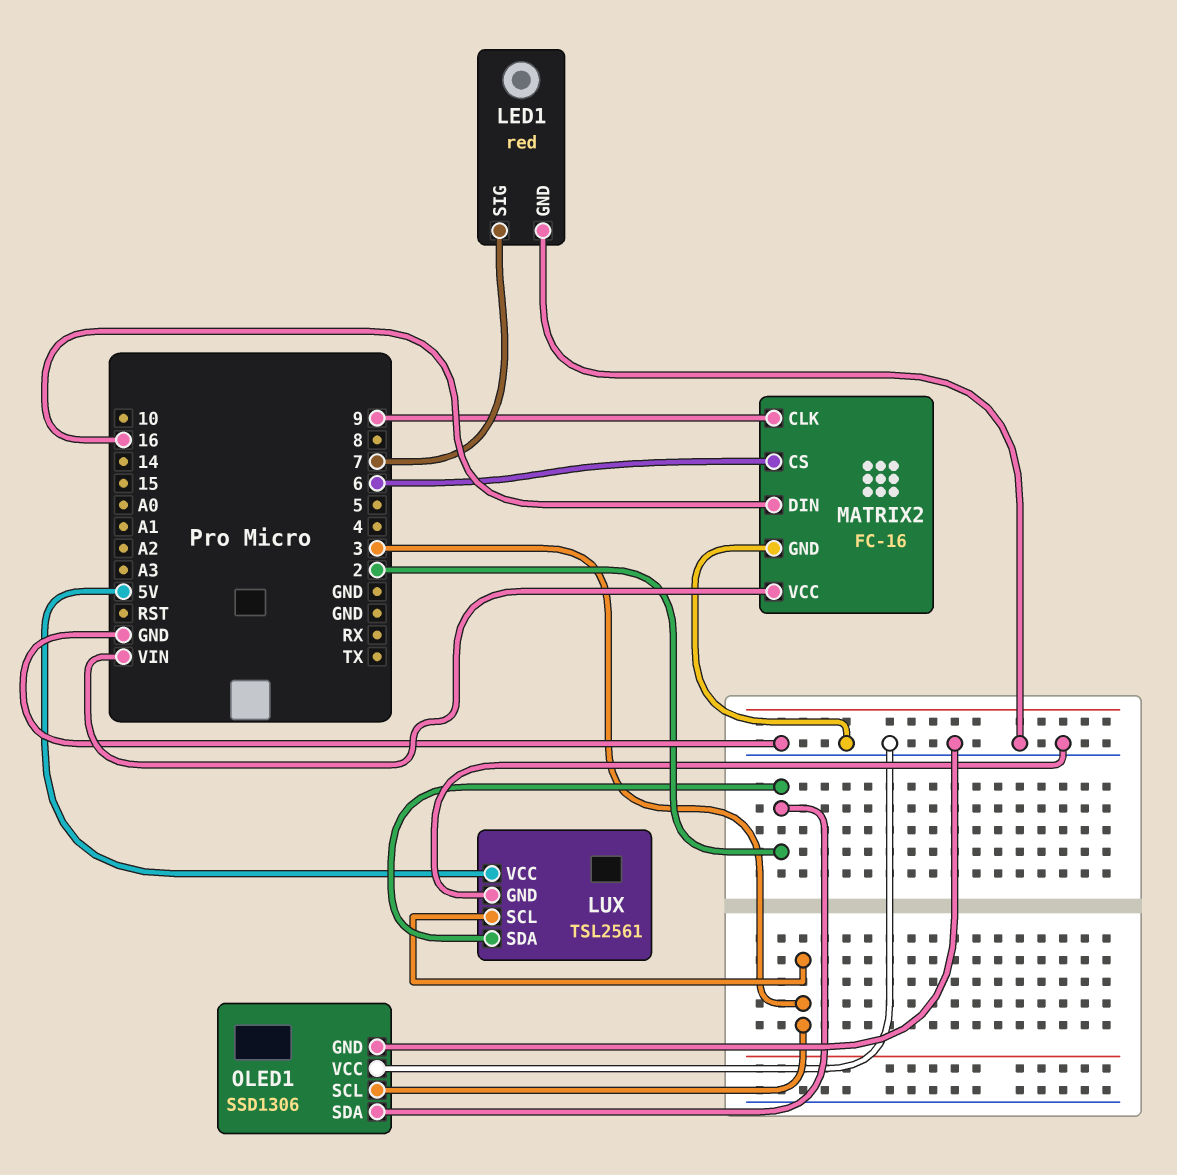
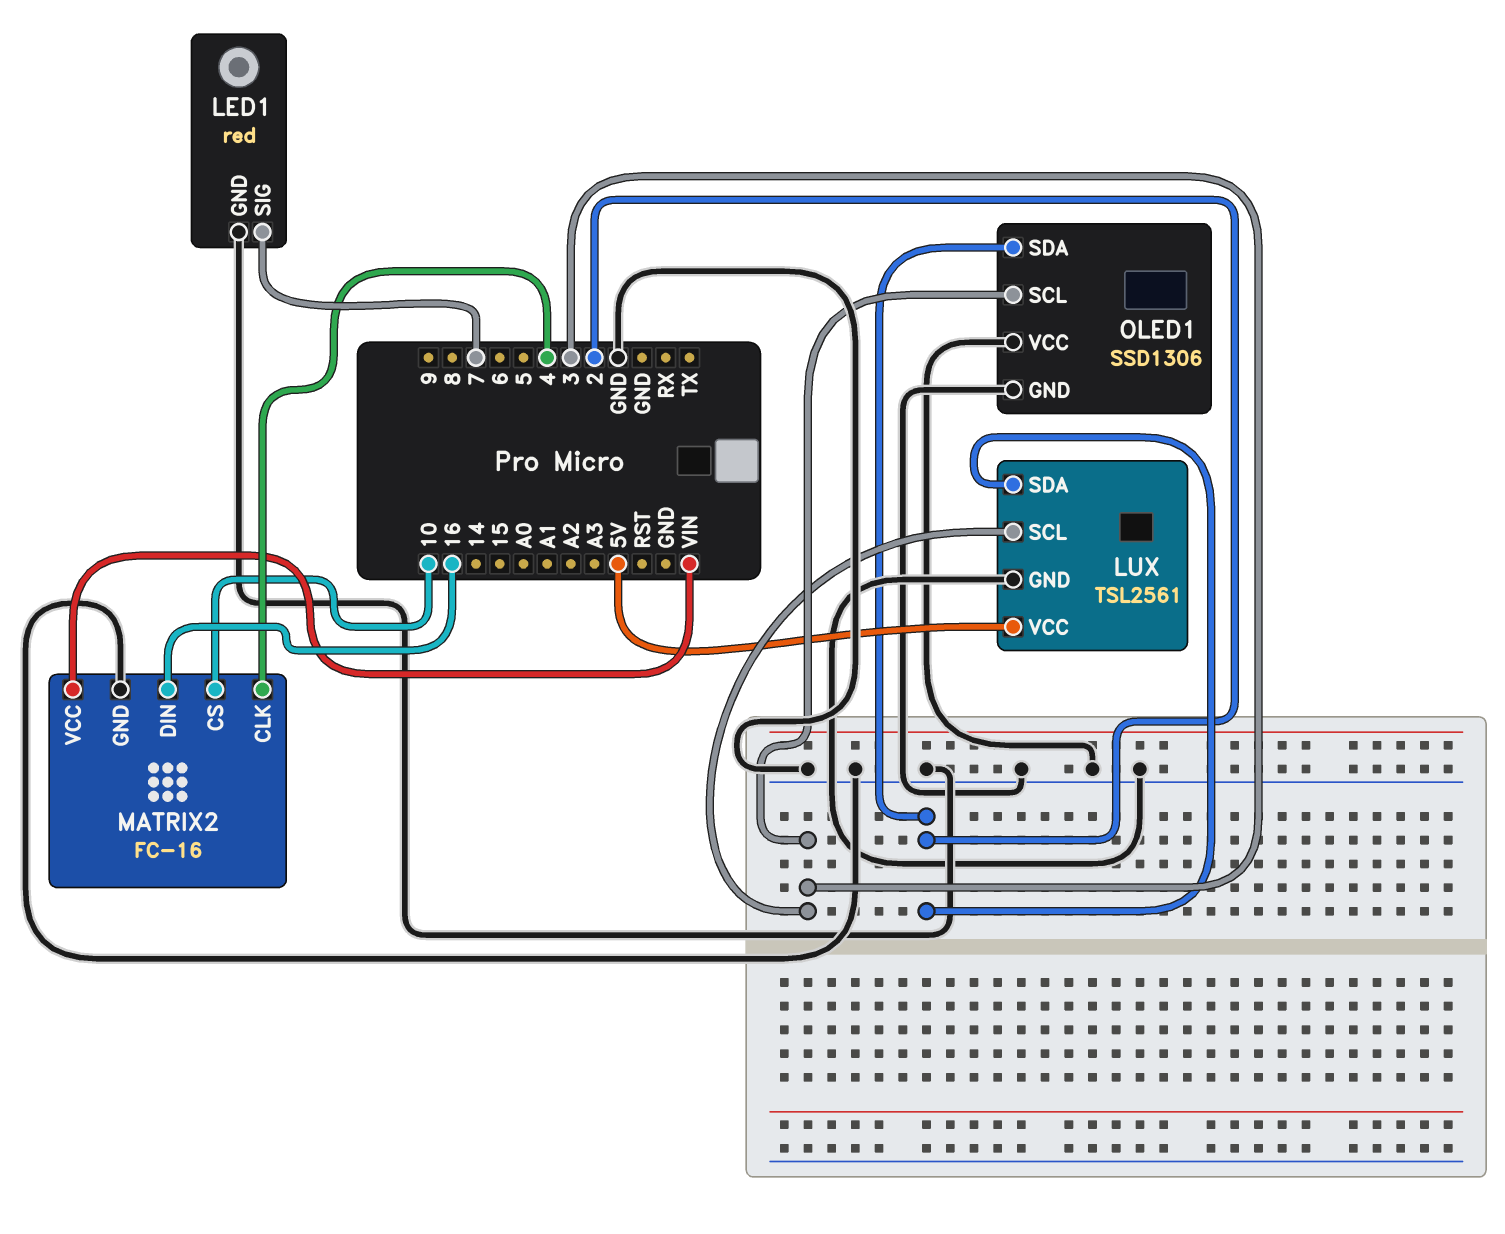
MATRIX2 pin CLK: 9 -> 4
MATRIX2 pin CS: 6 -> 10

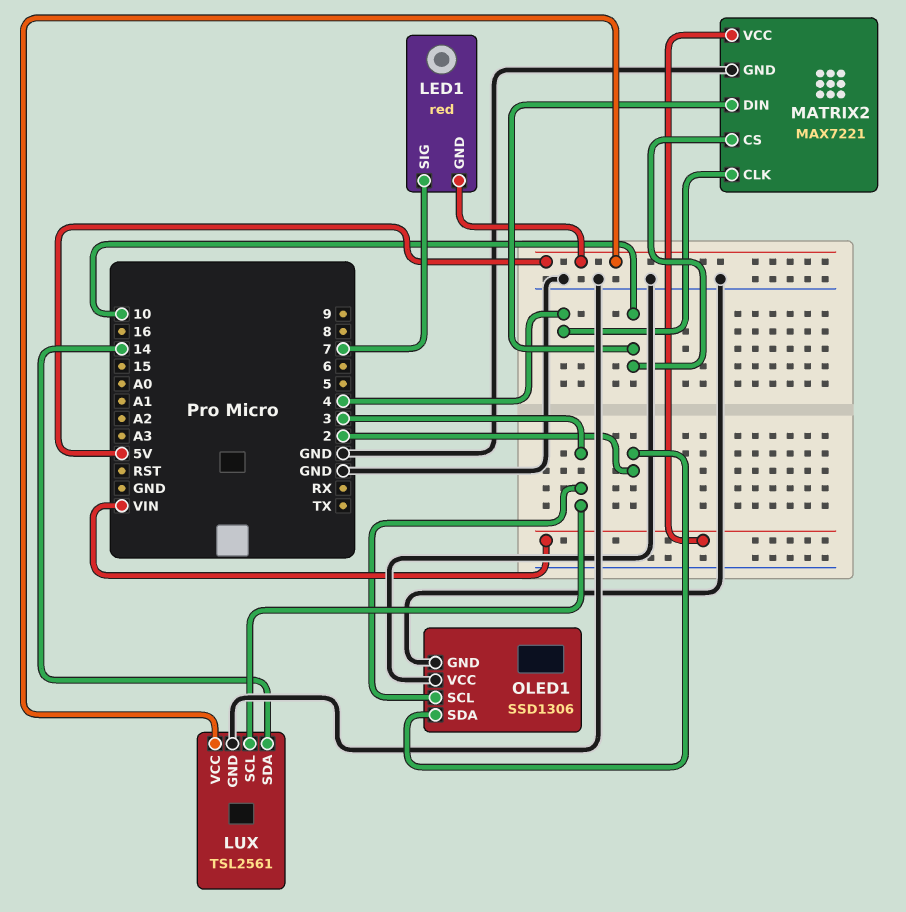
LED1 pin GND: GND -> 5V
LUX pin SDA: 2 -> 14
MATRIX2: FC-16 -> MAX7221
MATRIX2 pin DIN: 16 -> 10

